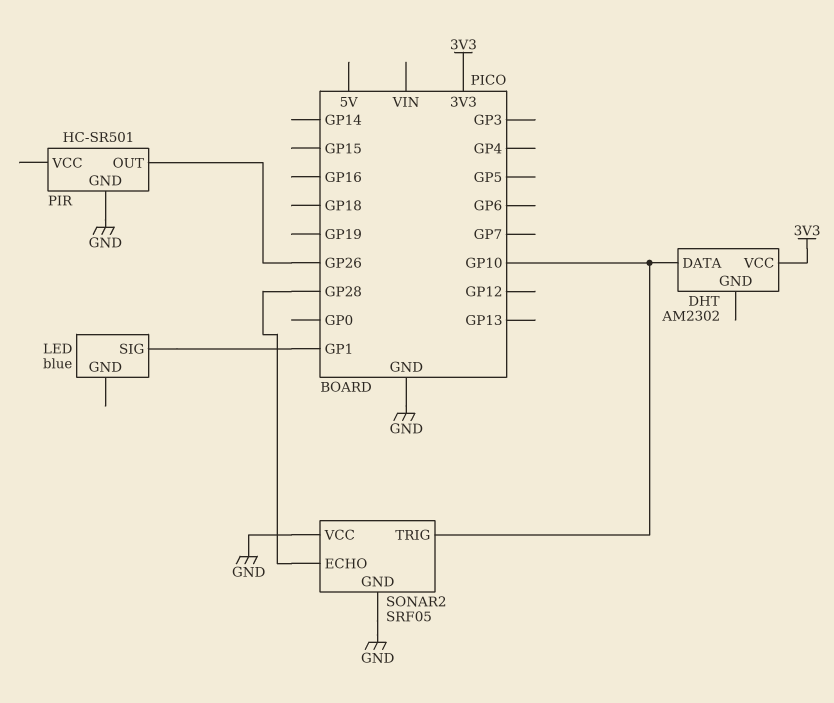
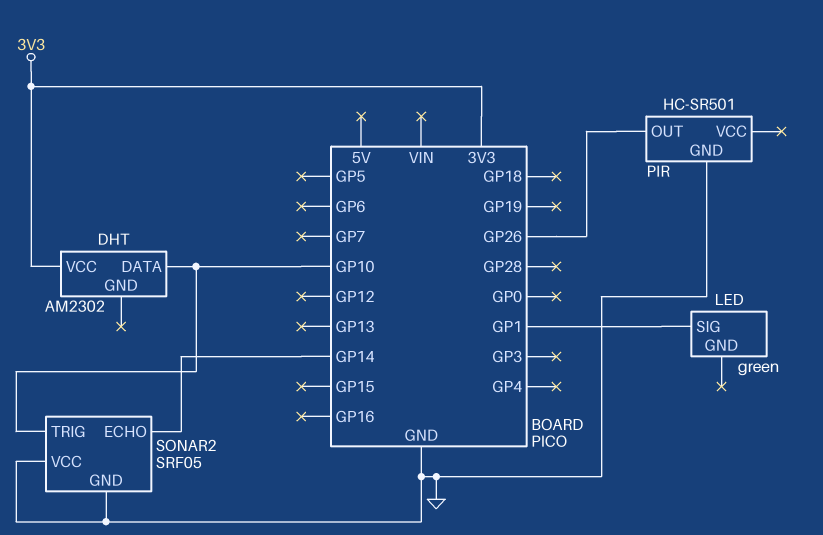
LED: blue -> green
SONAR2 pin ECHO: GP28 -> GP14

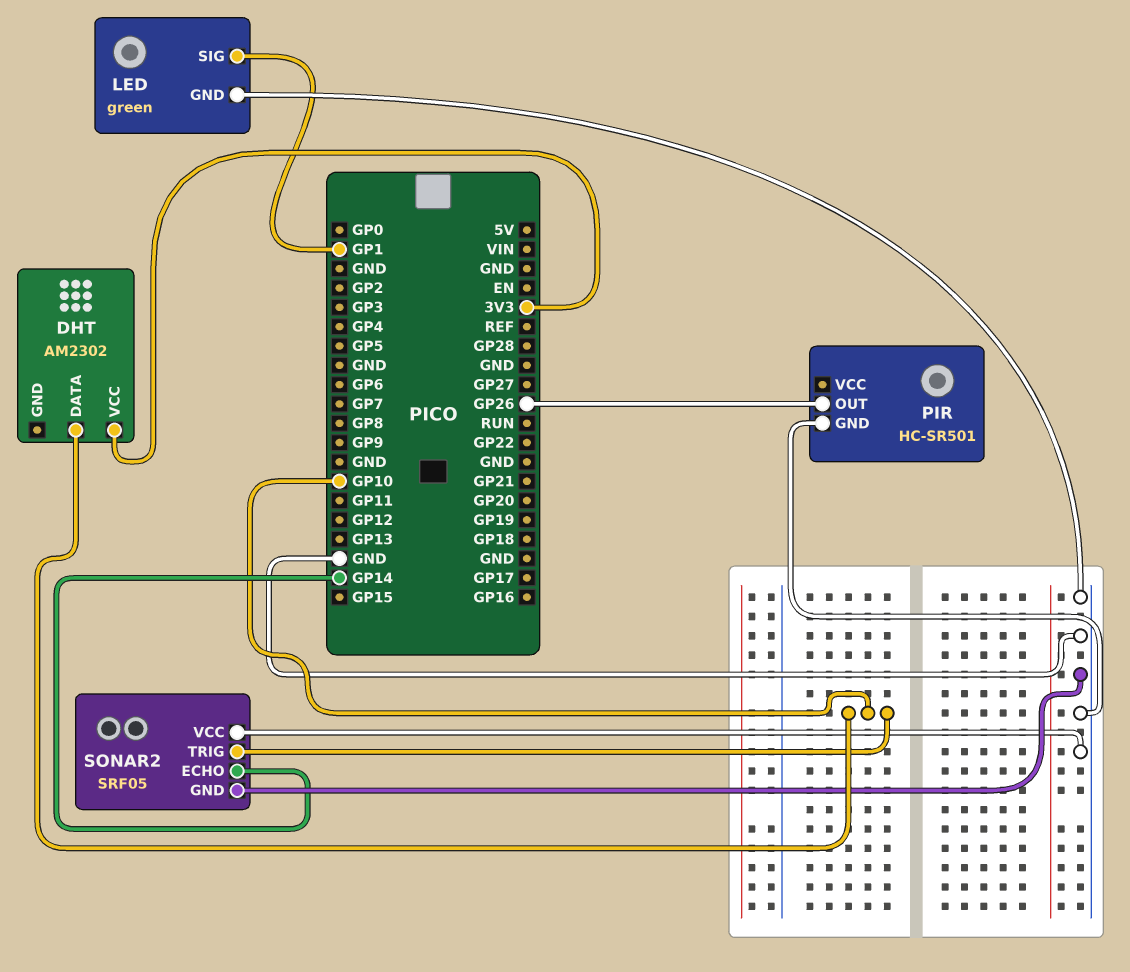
LED pin GND: none -> GND

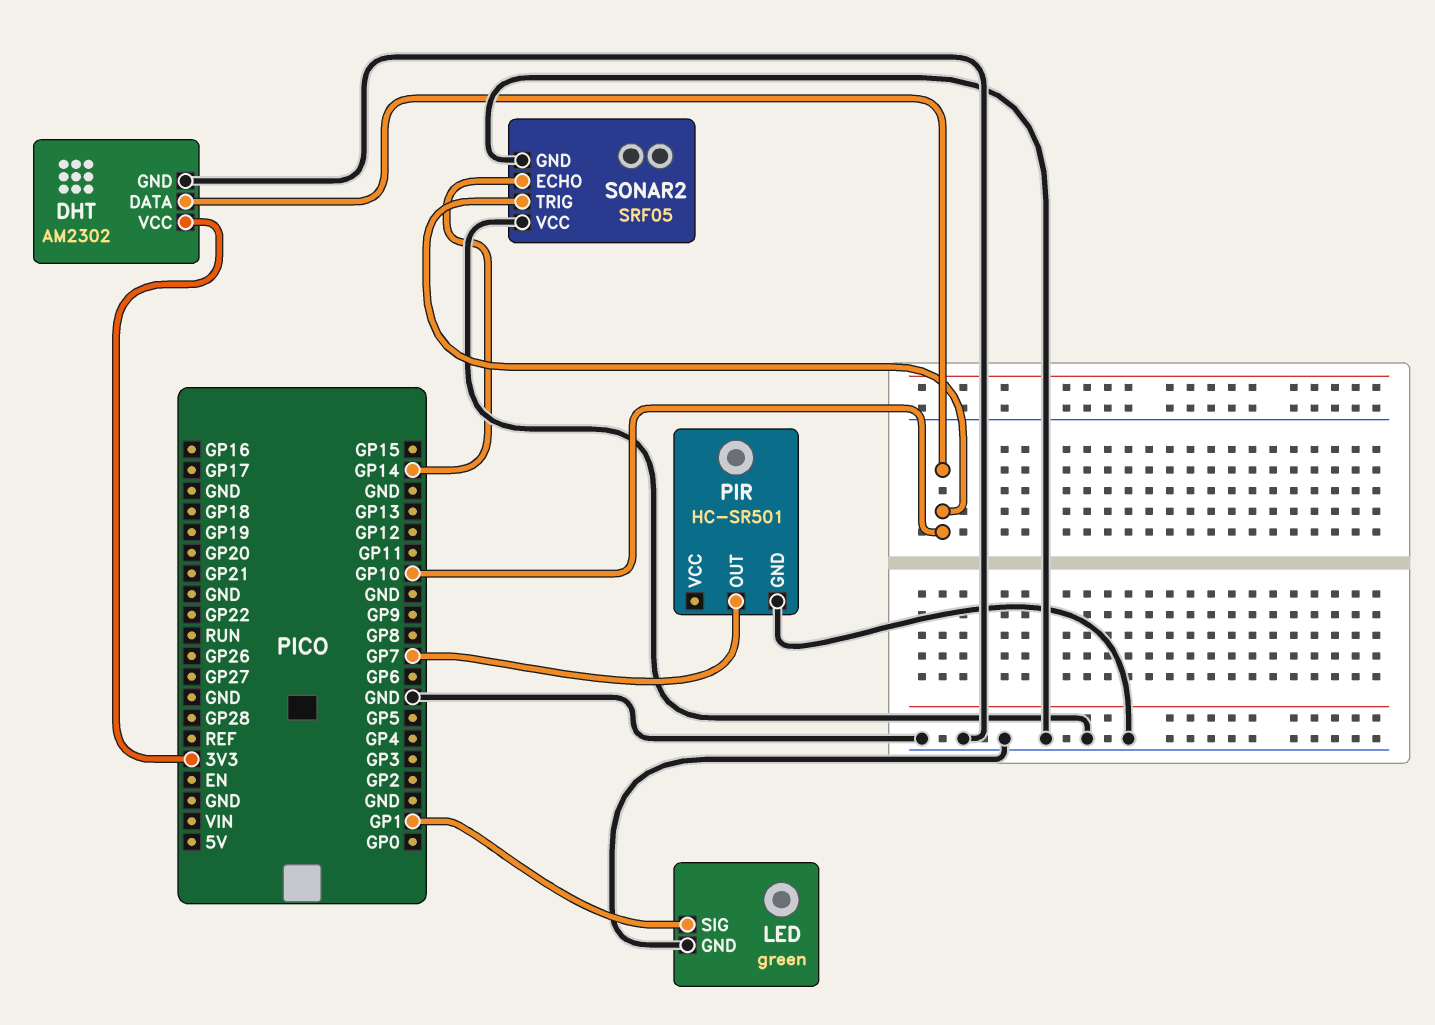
DHT pin GND: none -> GND
PIR pin OUT: GP26 -> GP7

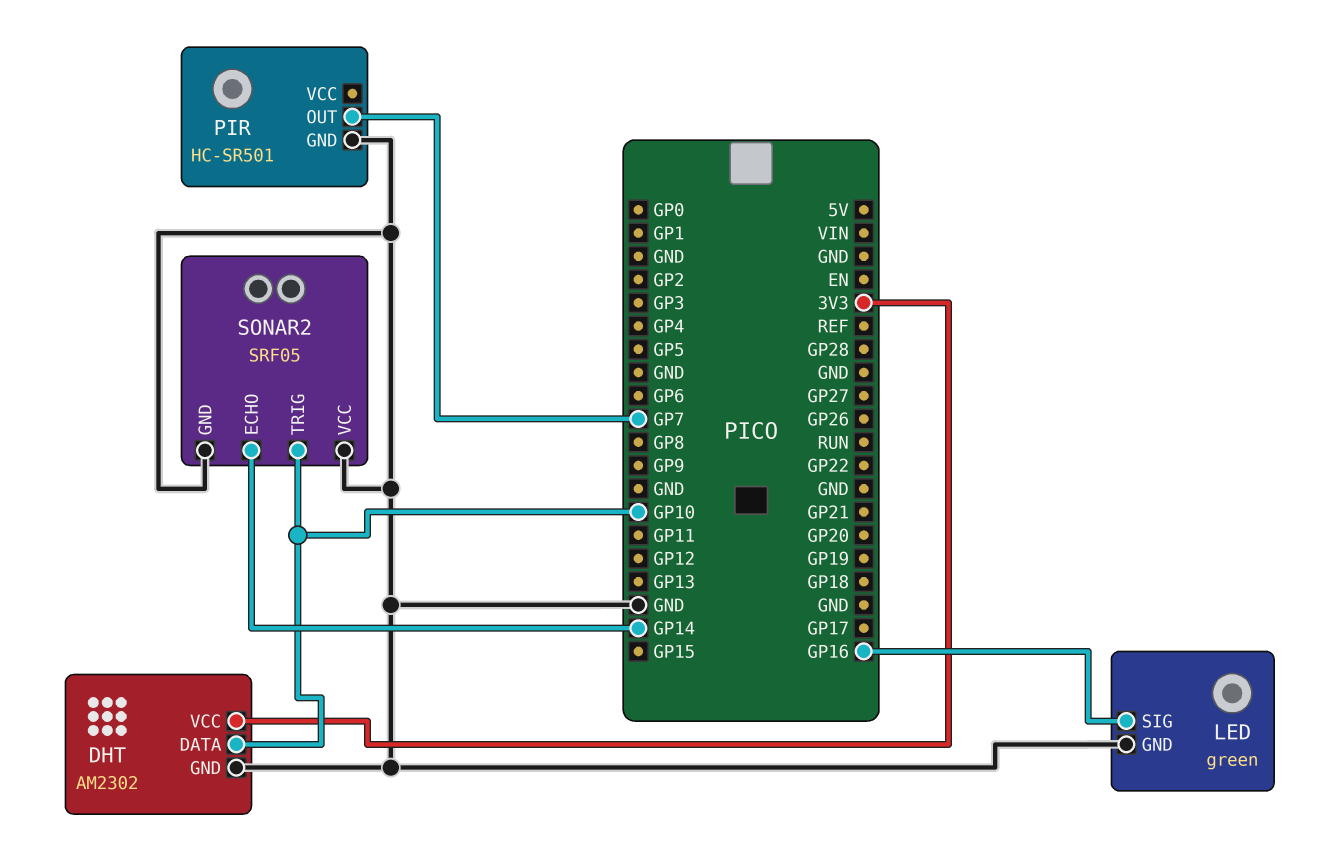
LED pin SIG: GP1 -> GP16

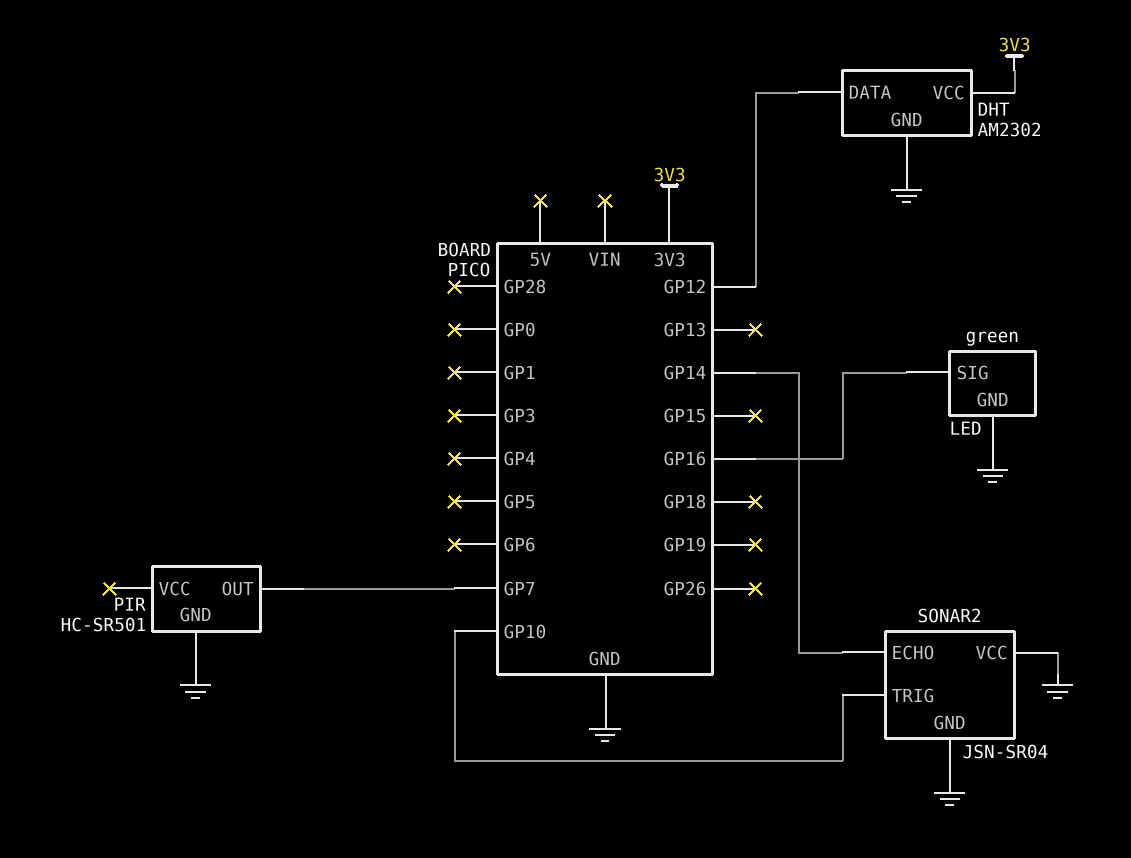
DHT pin DATA: GP10 -> GP12
SONAR2: SRF05 -> JSN-SR04

